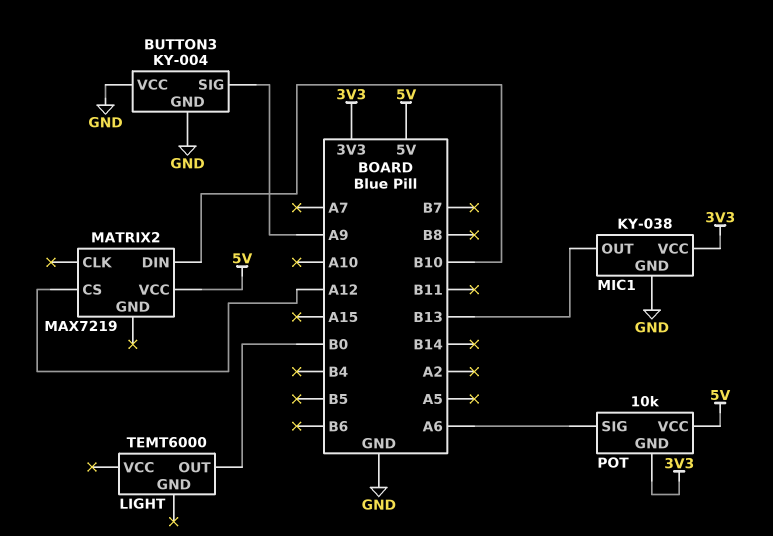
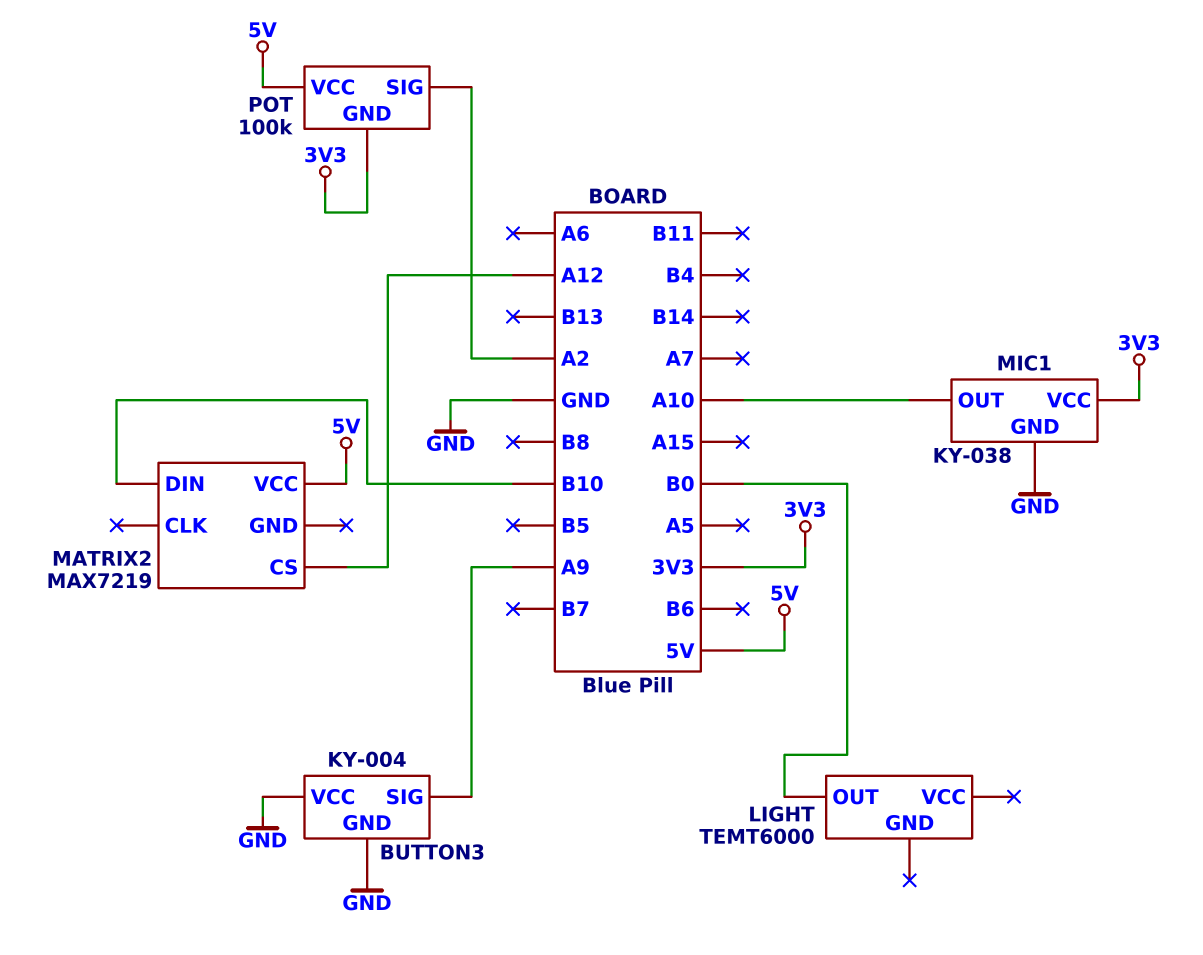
MIC1 pin OUT: B13 -> A10
POT: 10k -> 100k
POT pin SIG: A6 -> A2

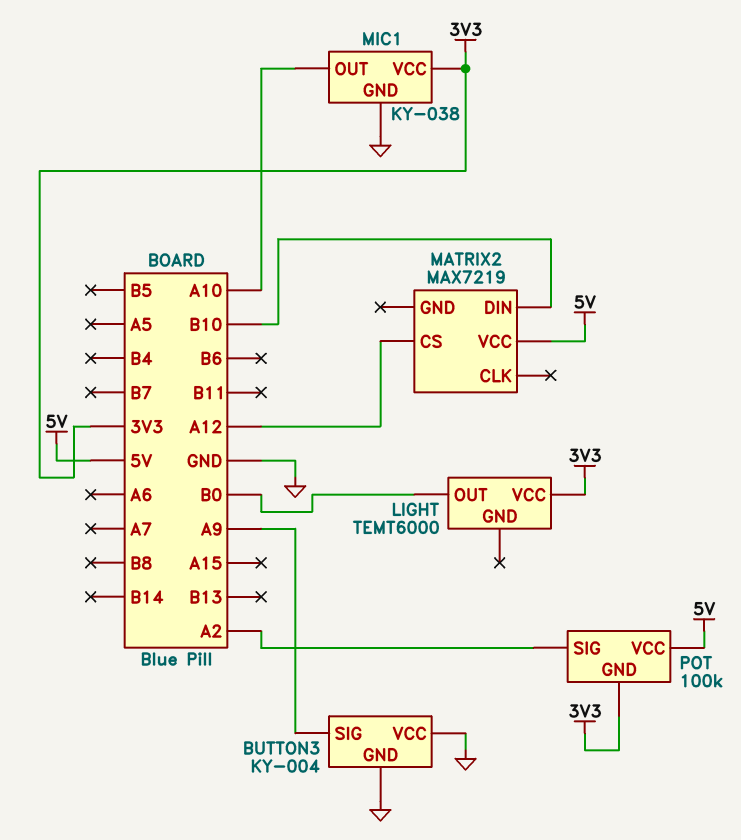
LIGHT pin VCC: none -> 3V3

